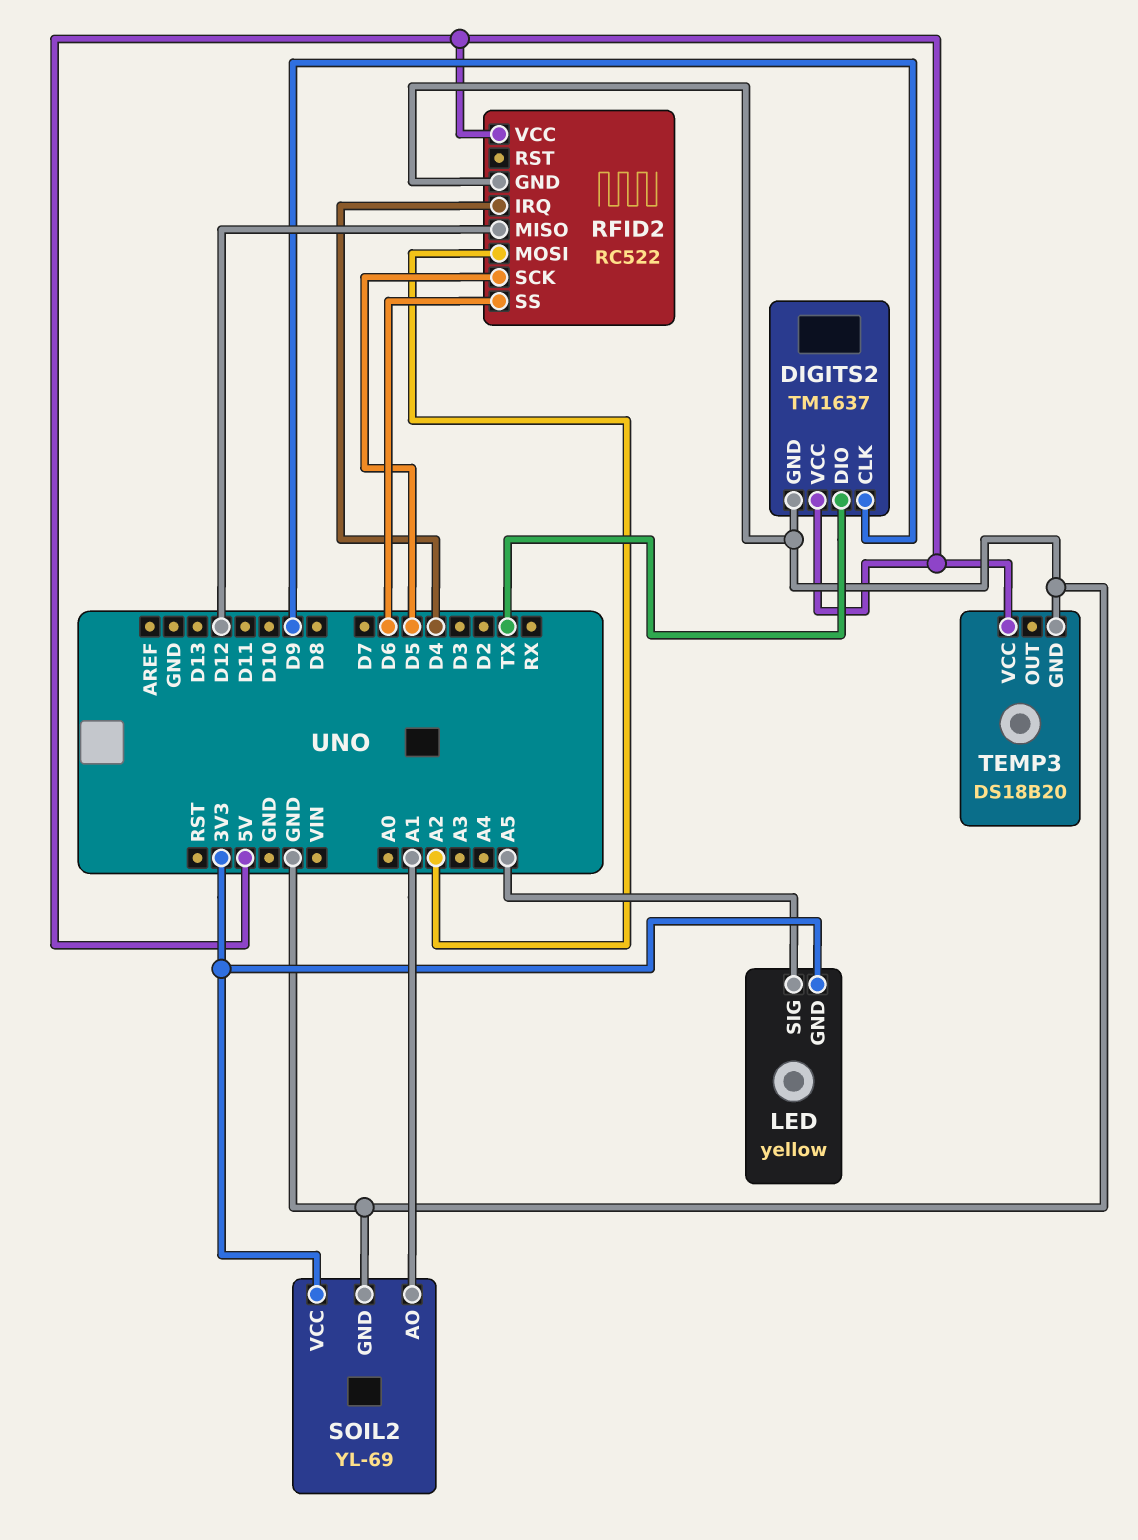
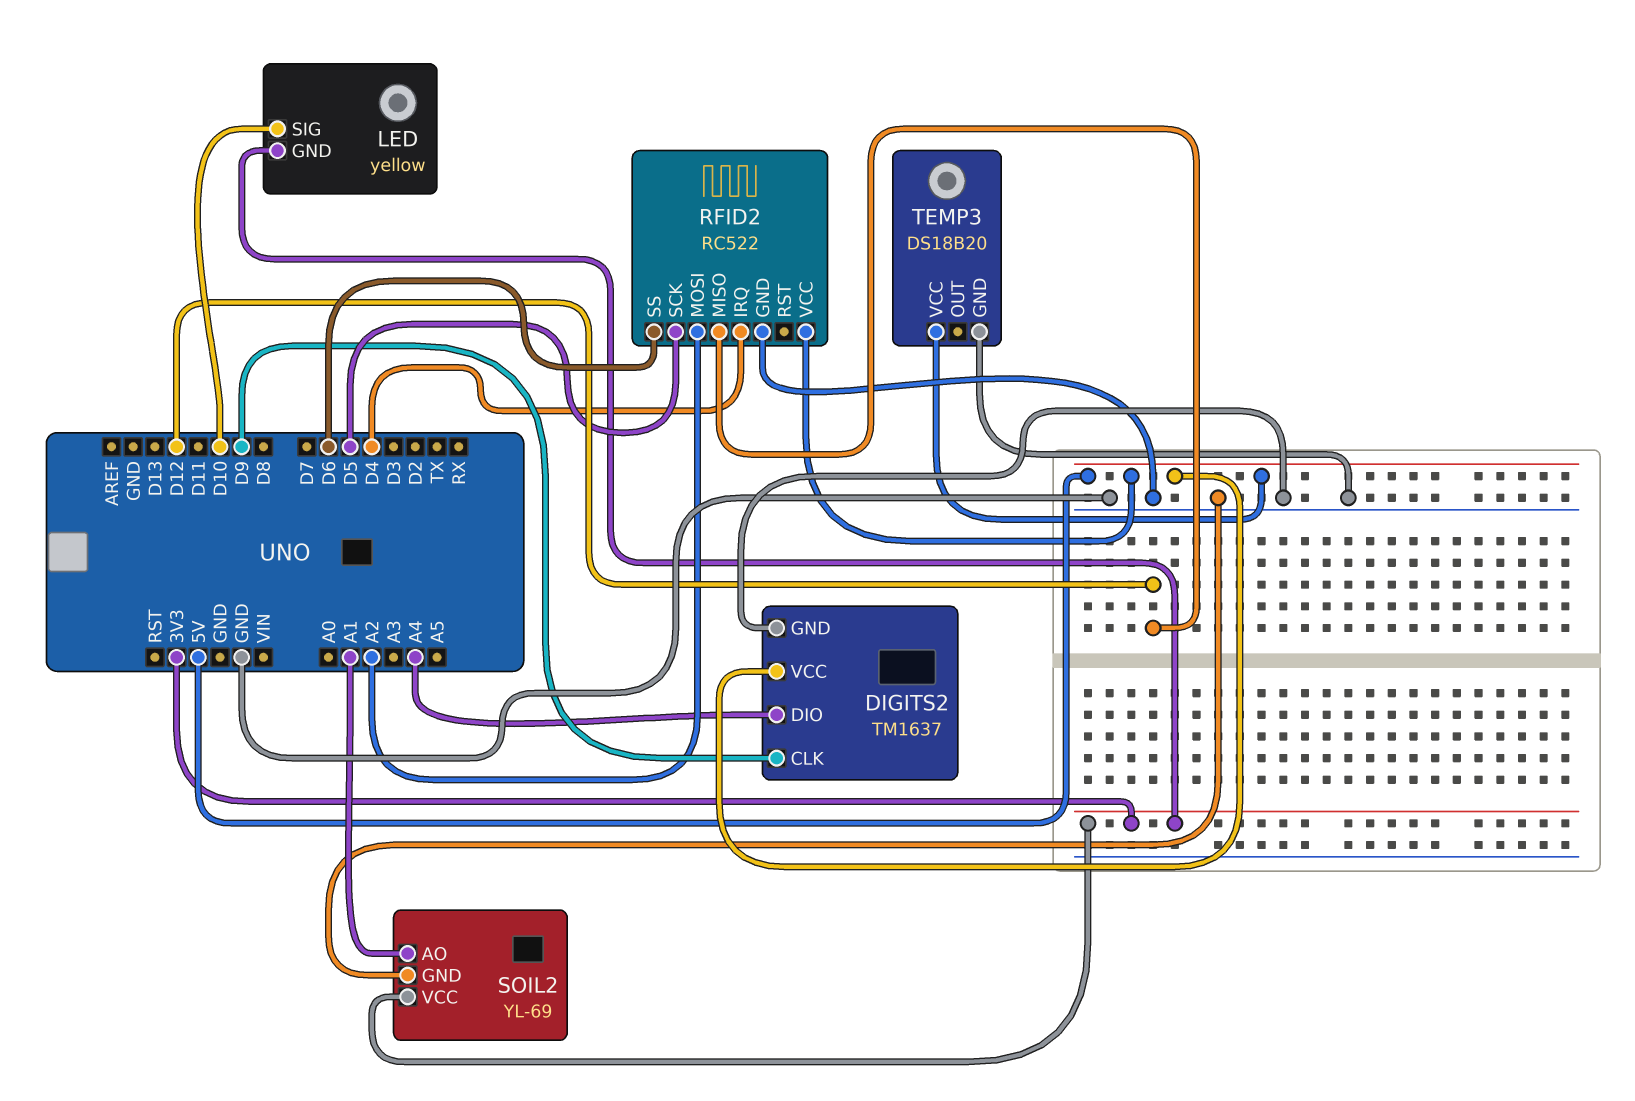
DIGITS2 pin DIO: TX -> A4
LED pin SIG: A5 -> D10

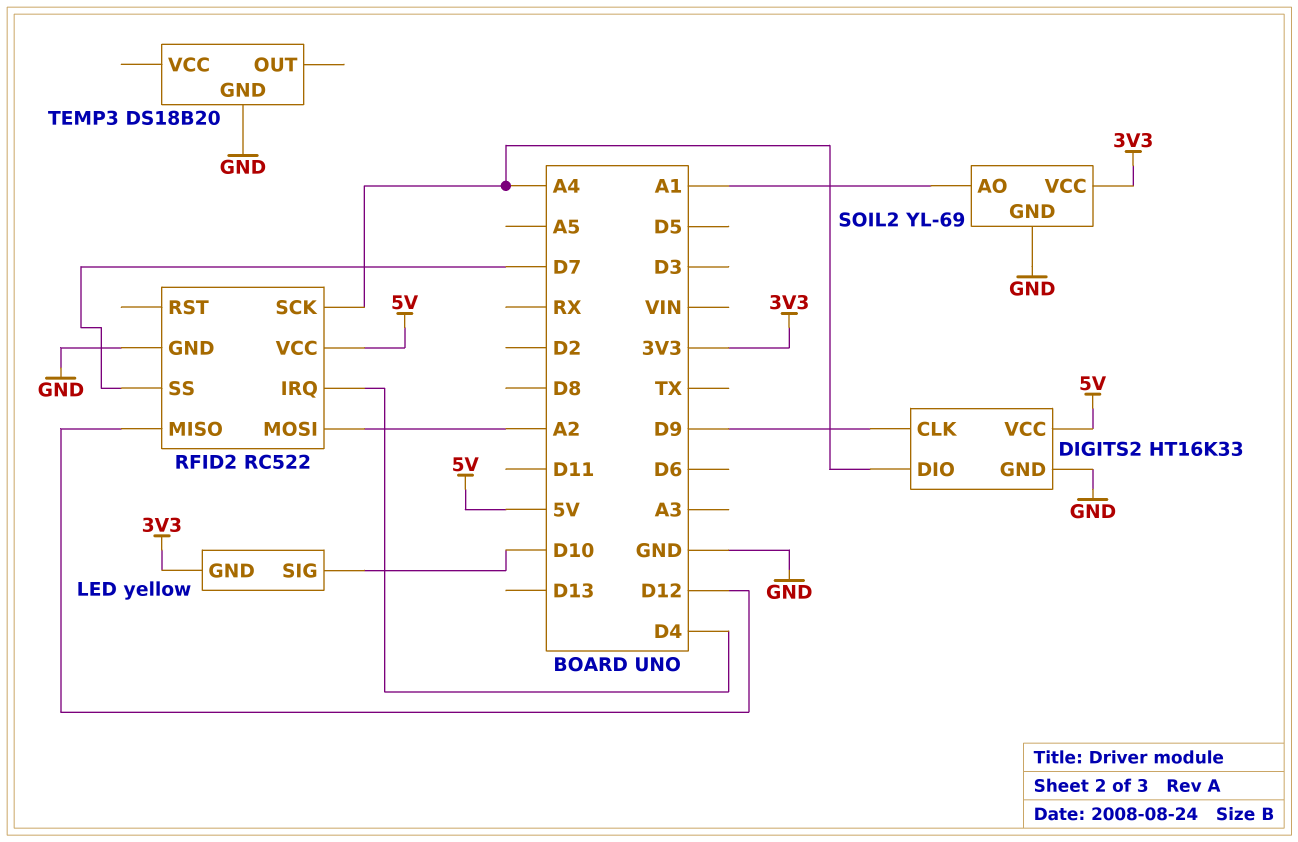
DIGITS2: TM1637 -> HT16K33
RFID2 pin SCK: D5 -> A4
RFID2 pin SS: D6 -> D7
TEMP3 pin VCC: 5V -> none

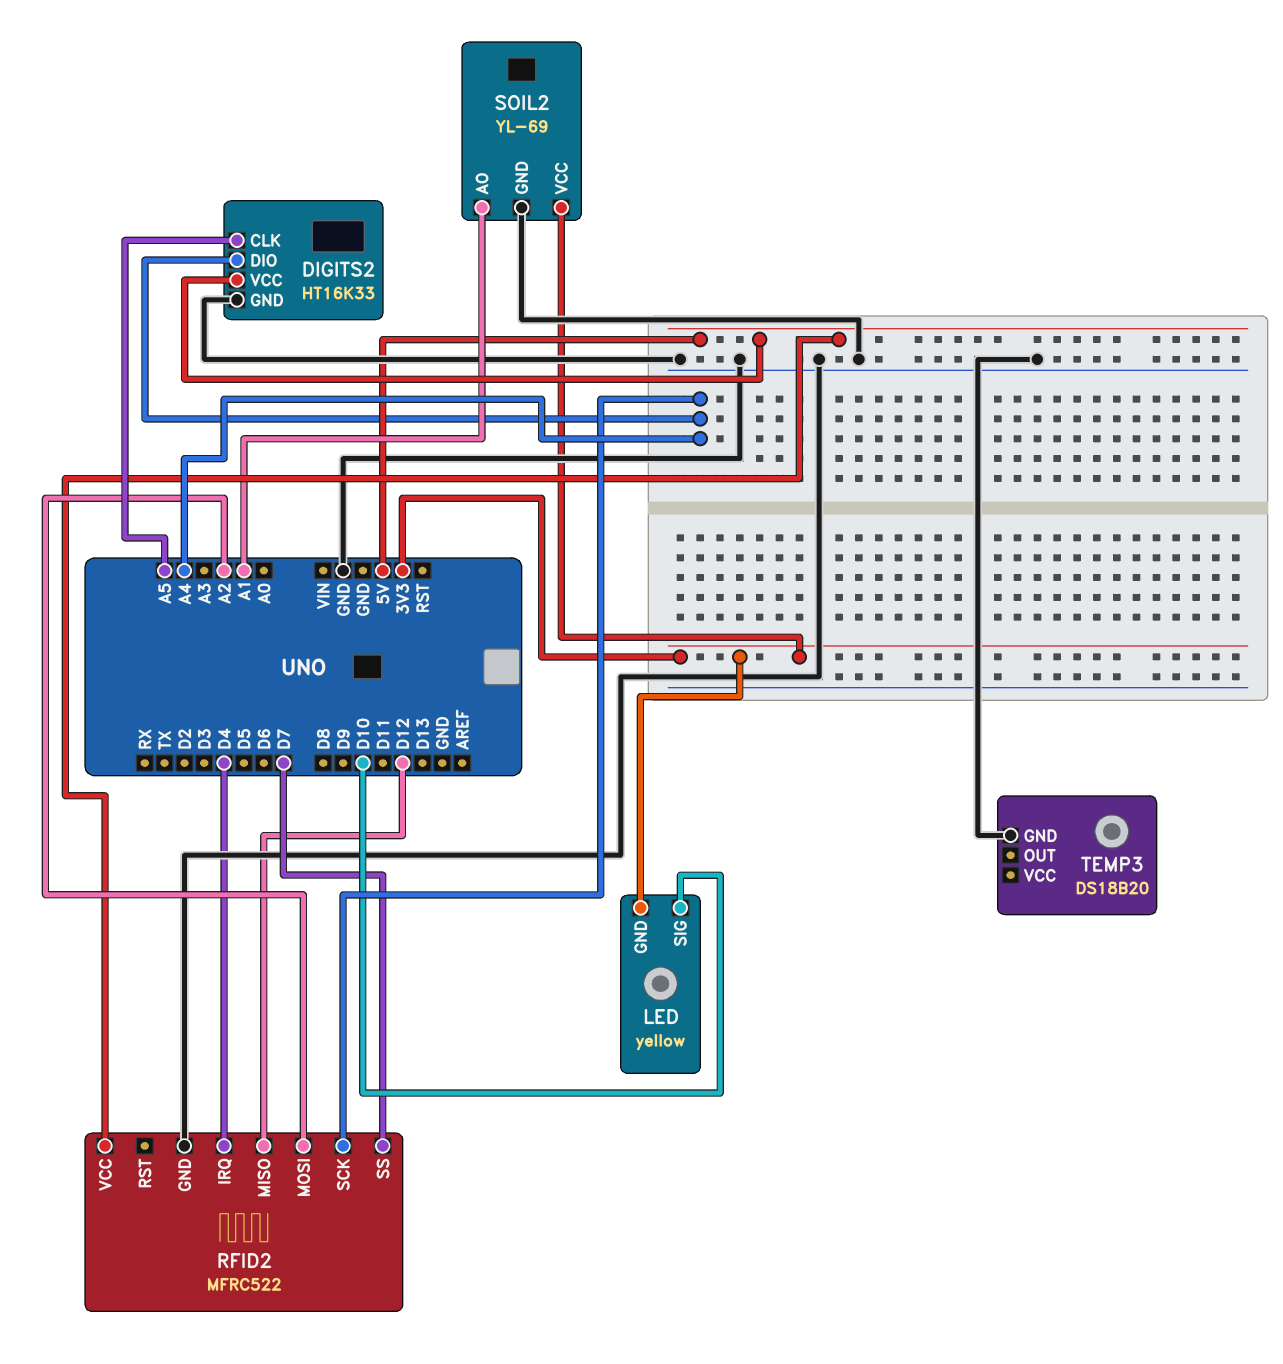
DIGITS2 pin CLK: D9 -> A5
RFID2: RC522 -> MFRC522

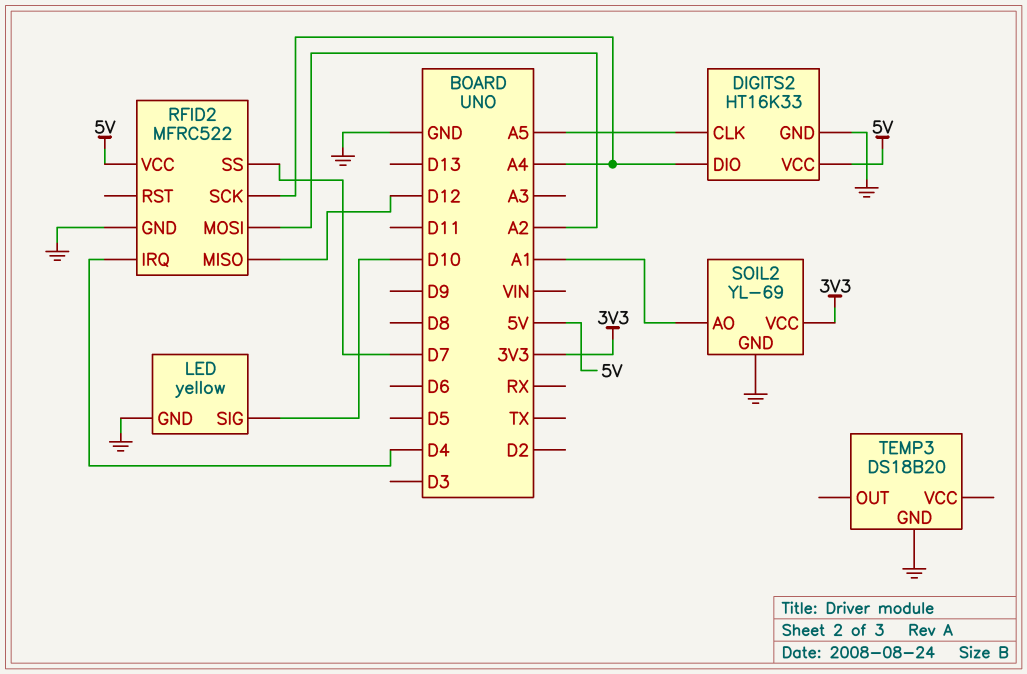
LED pin GND: 3V3 -> GND

